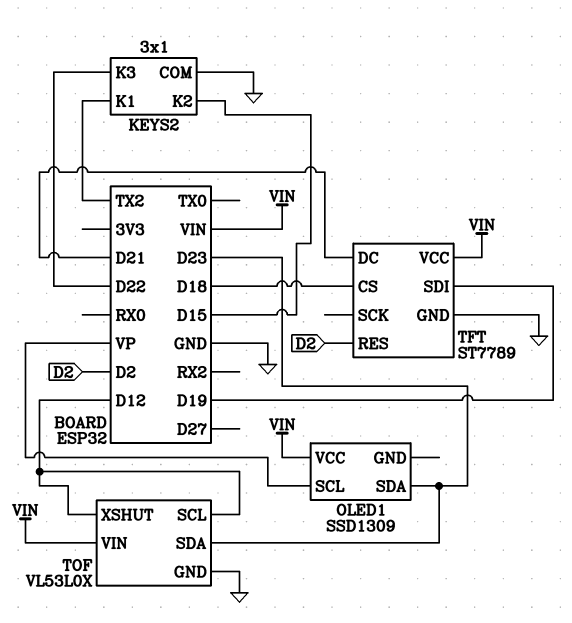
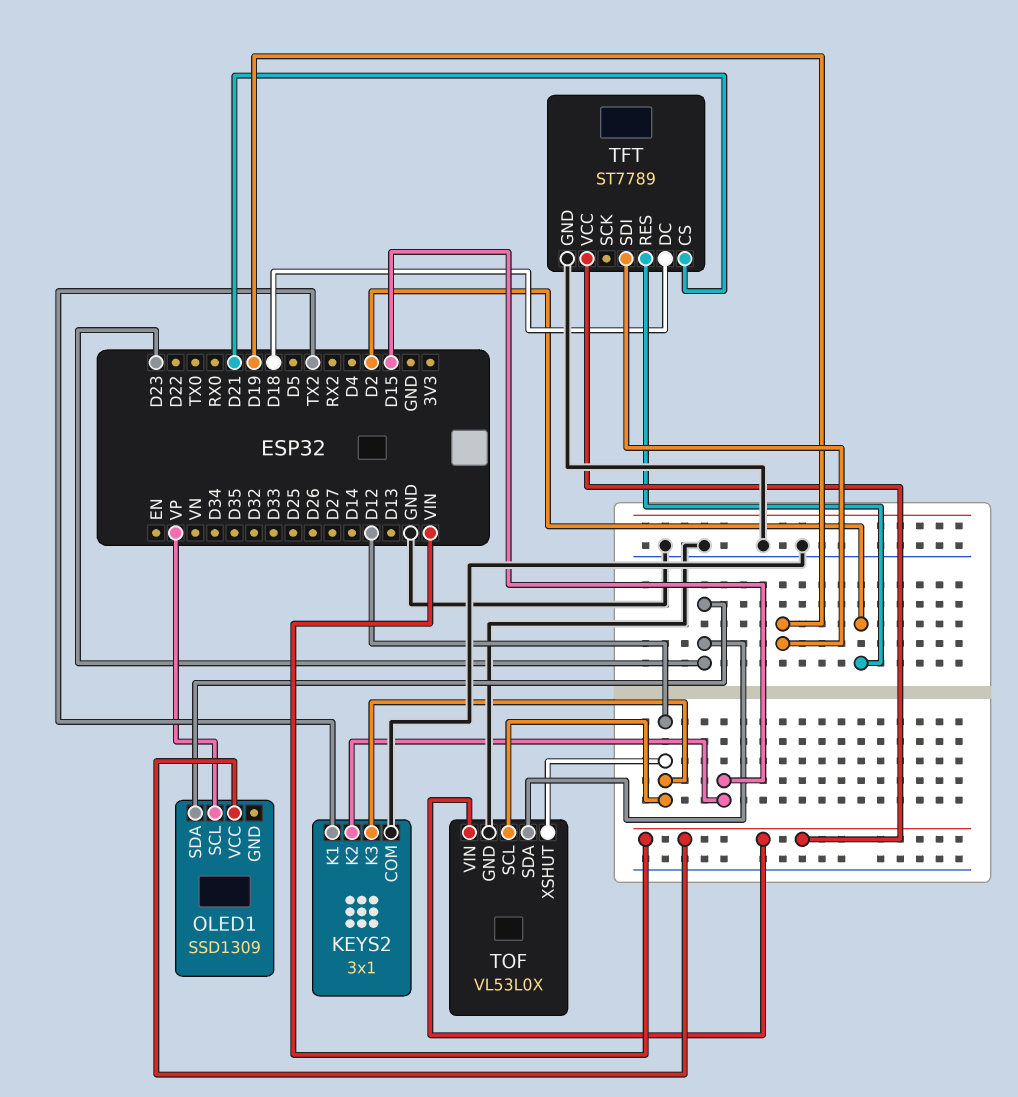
KEYS2 pin K3: D22 -> D12
TFT pin CS: D18 -> D21
TFT pin DC: D21 -> D18

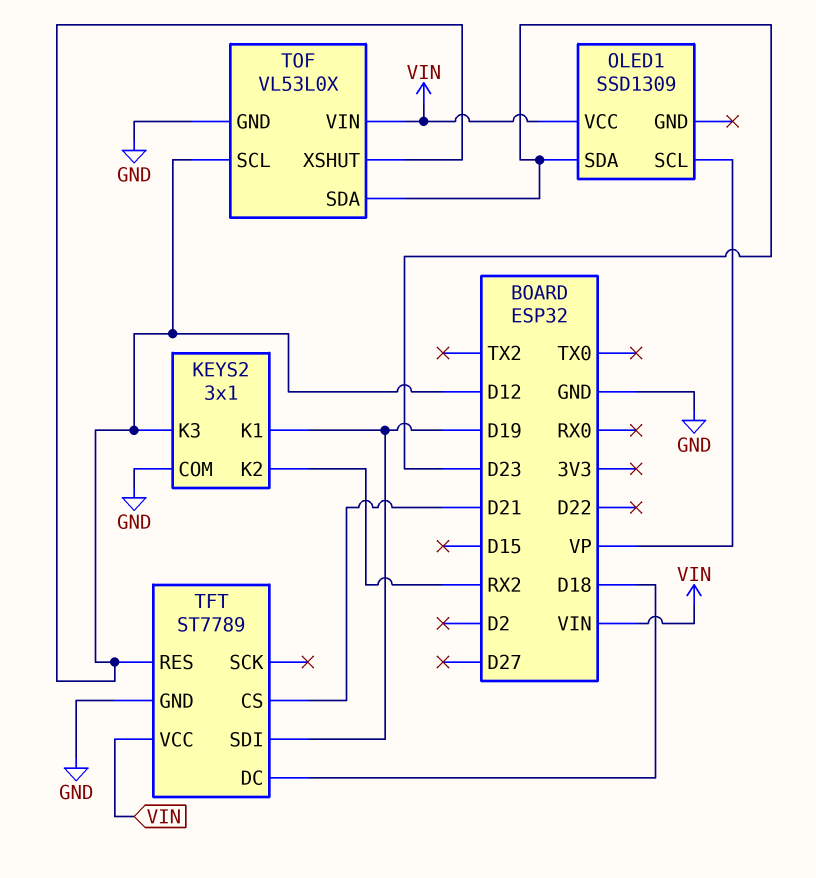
KEYS2 pin K1: TX2 -> D19
KEYS2 pin K2: D15 -> RX2
TFT pin RES: D2 -> D12

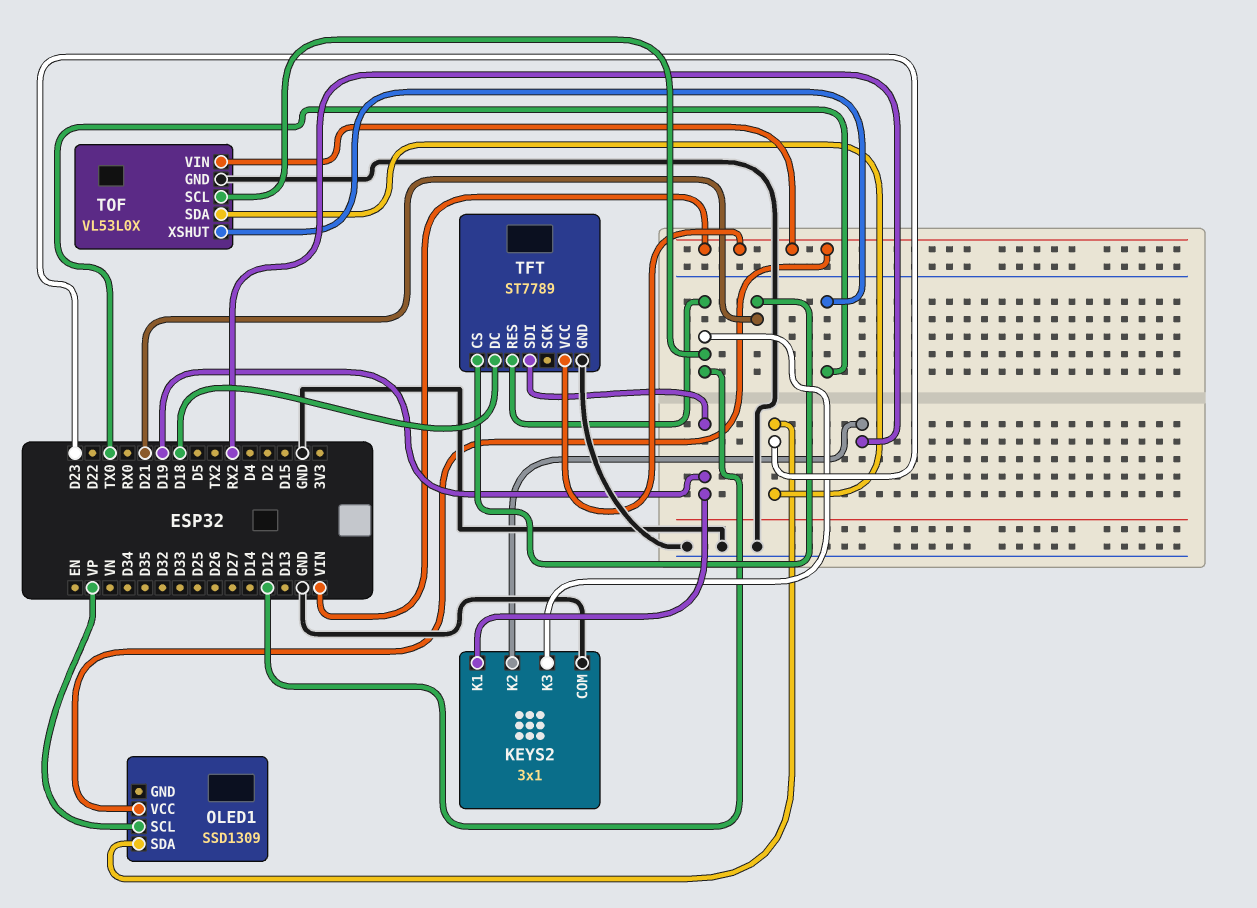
TOF pin XSHUT: D12 -> TX0

